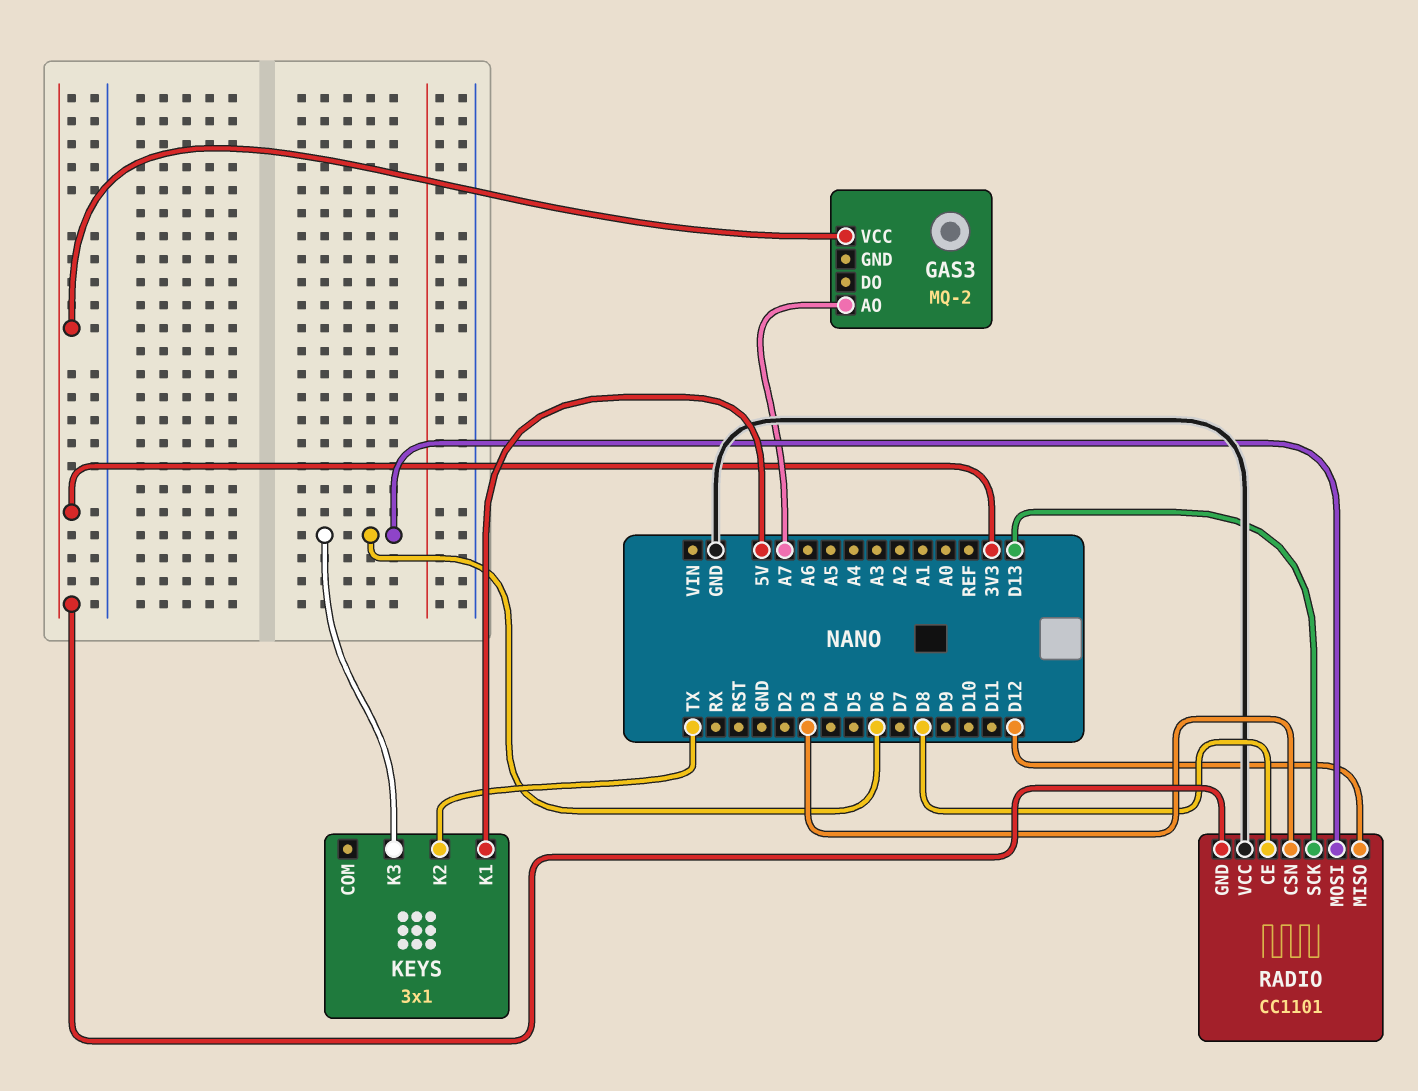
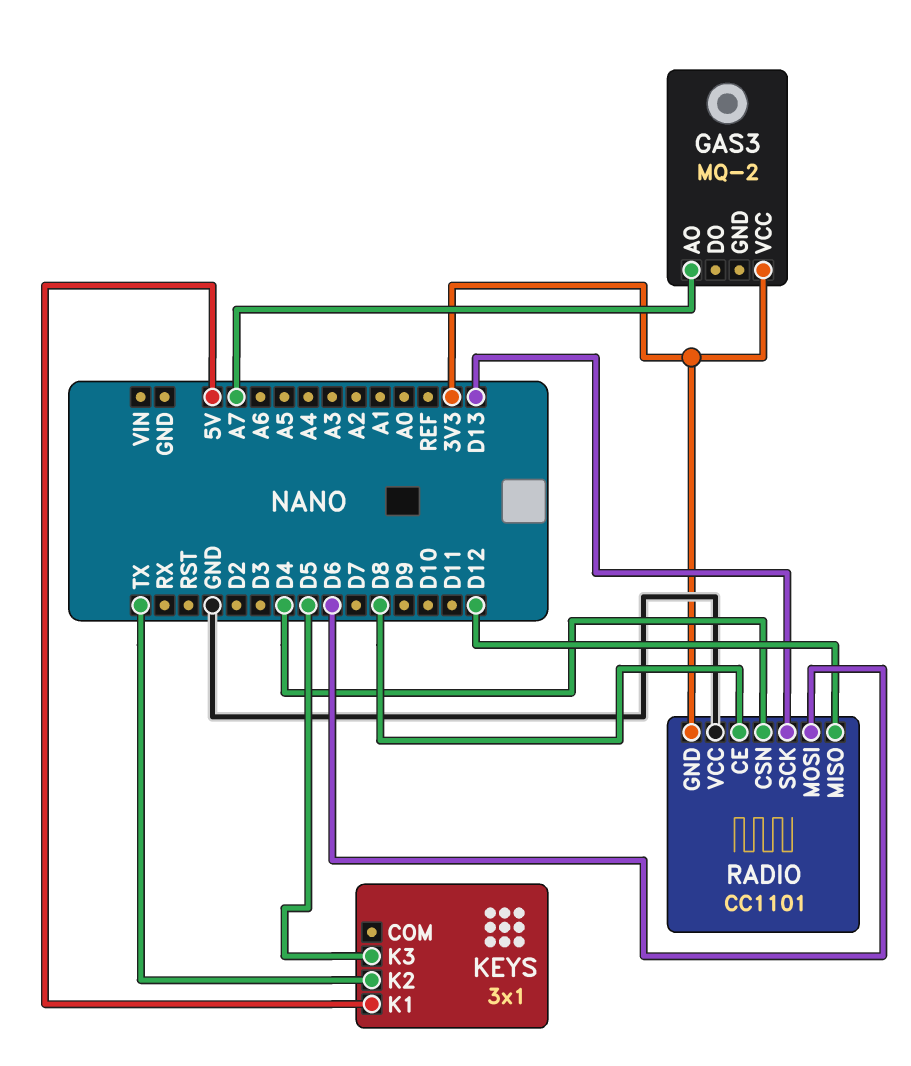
KEYS pin K3: D6 -> D5
RADIO pin CSN: D3 -> D4

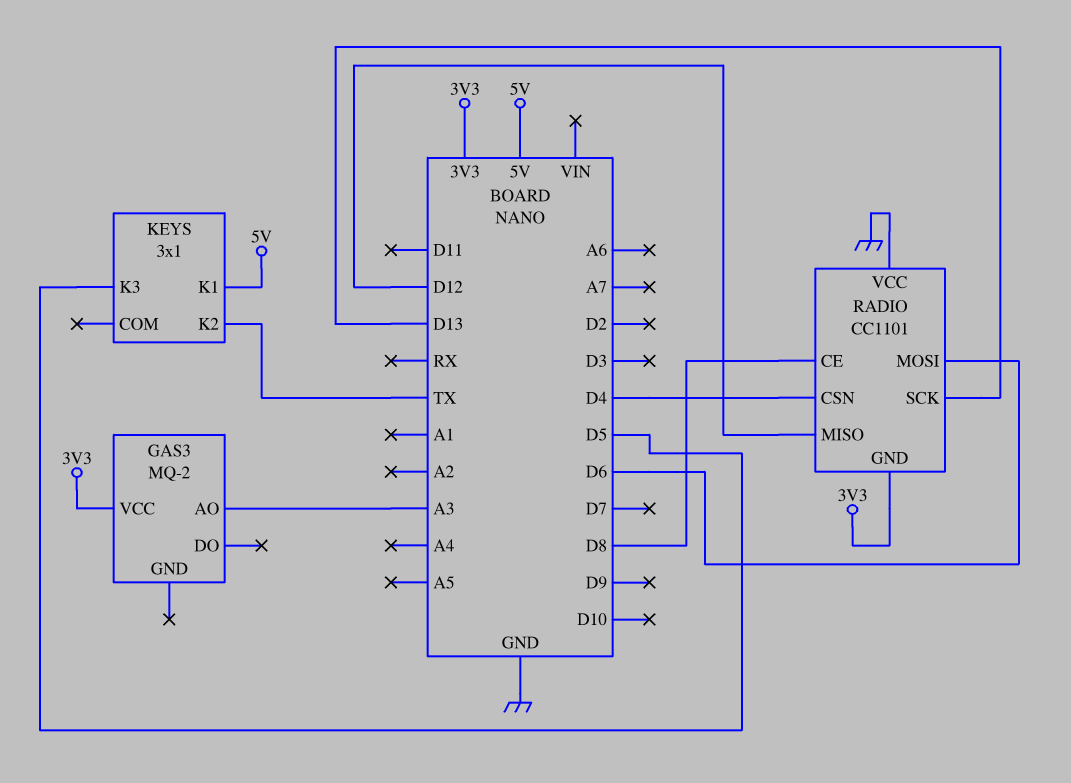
GAS3 pin AO: A7 -> A3

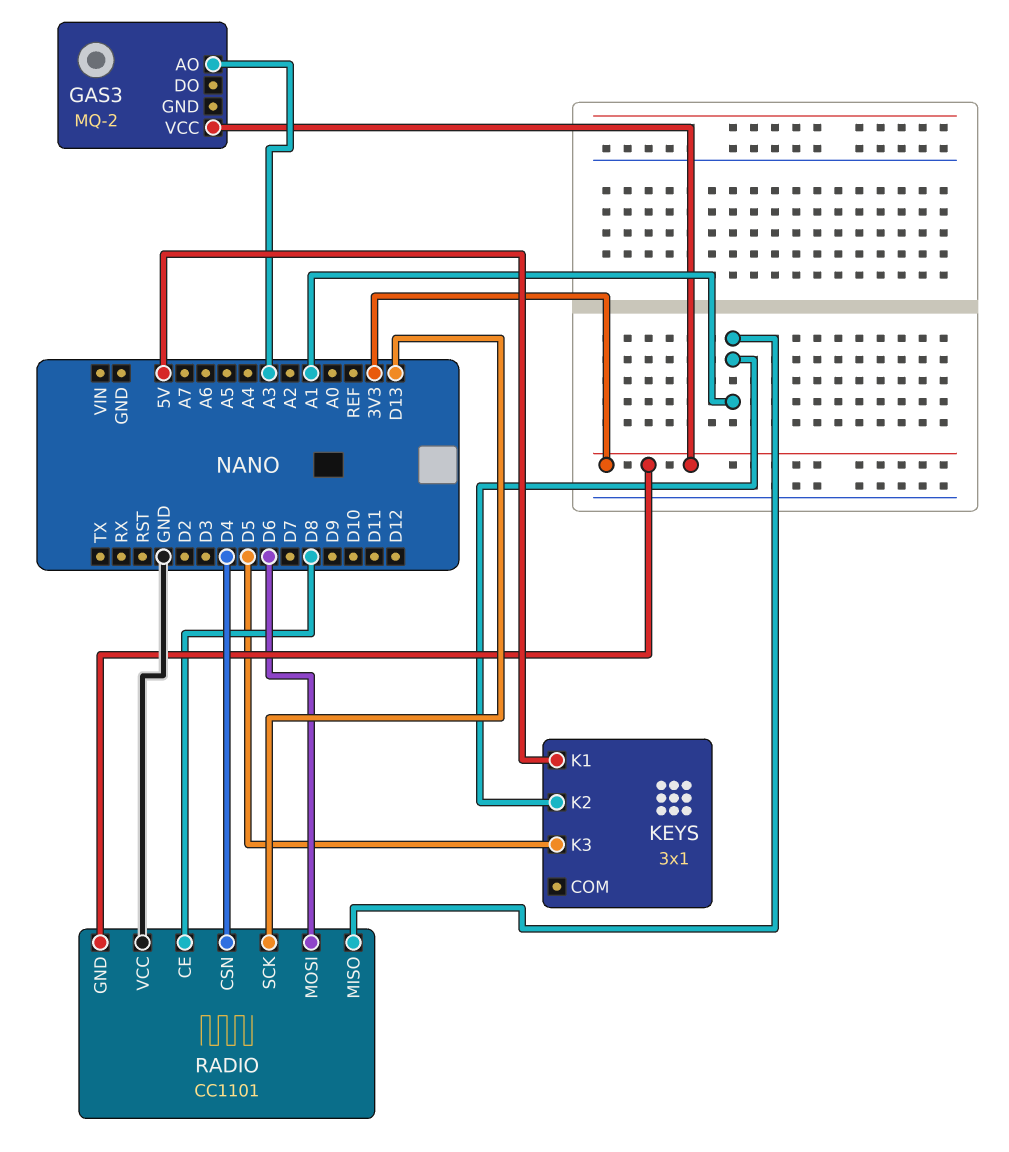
KEYS pin K2: TX -> A1
RADIO pin MISO: D12 -> A1

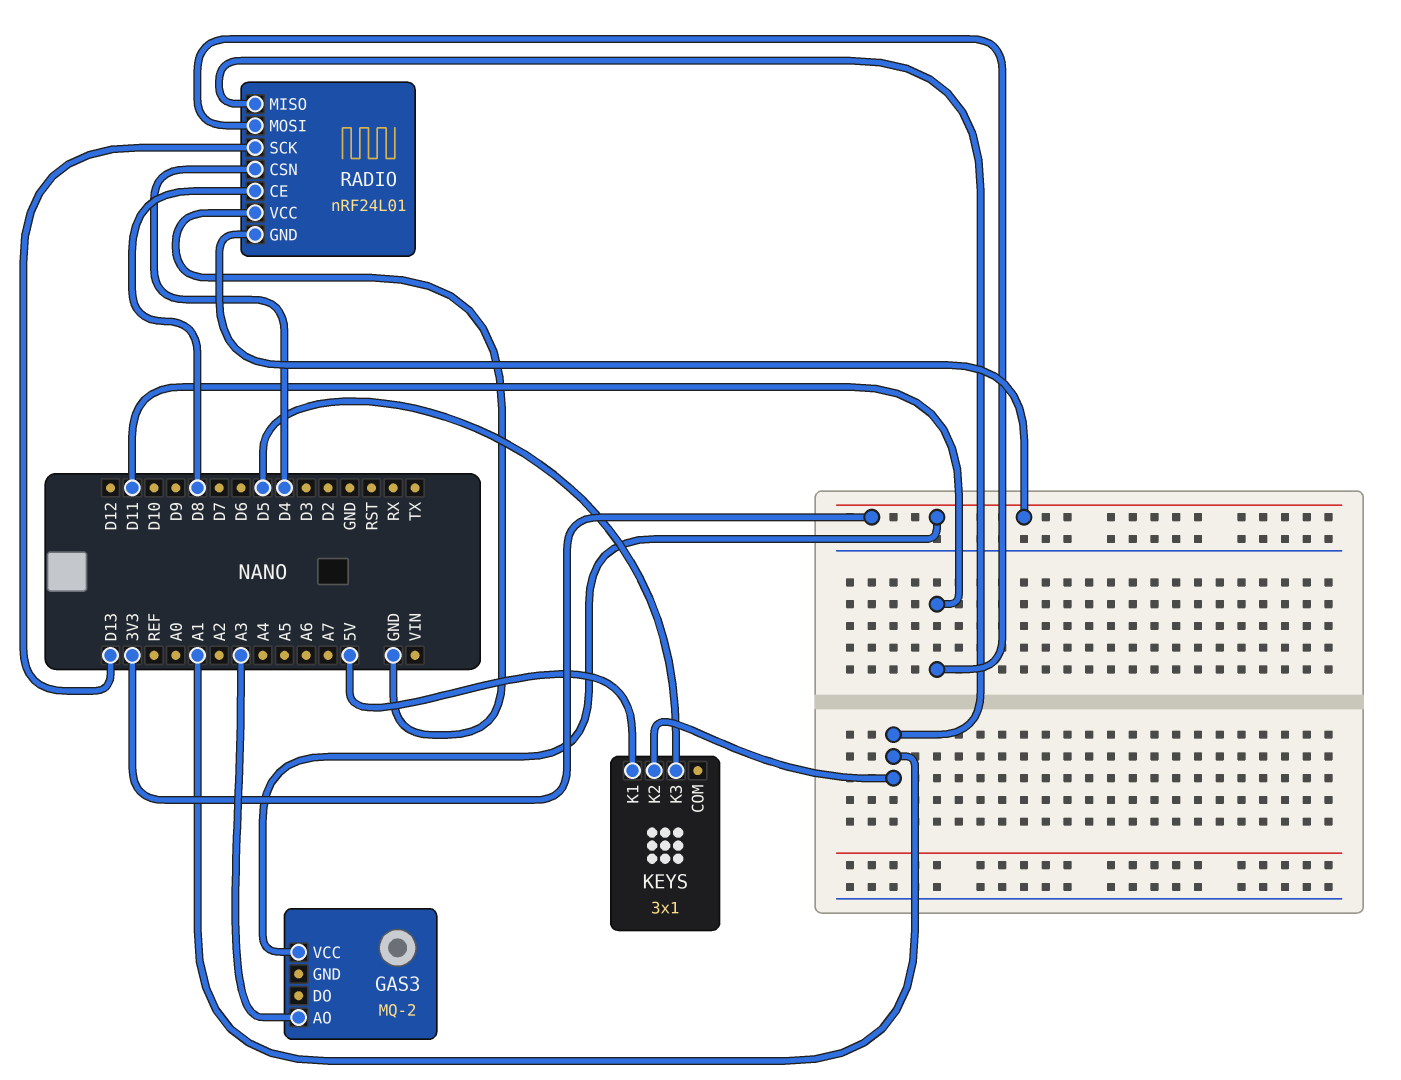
RADIO: CC1101 -> nRF24L01
RADIO pin MOSI: D6 -> D11

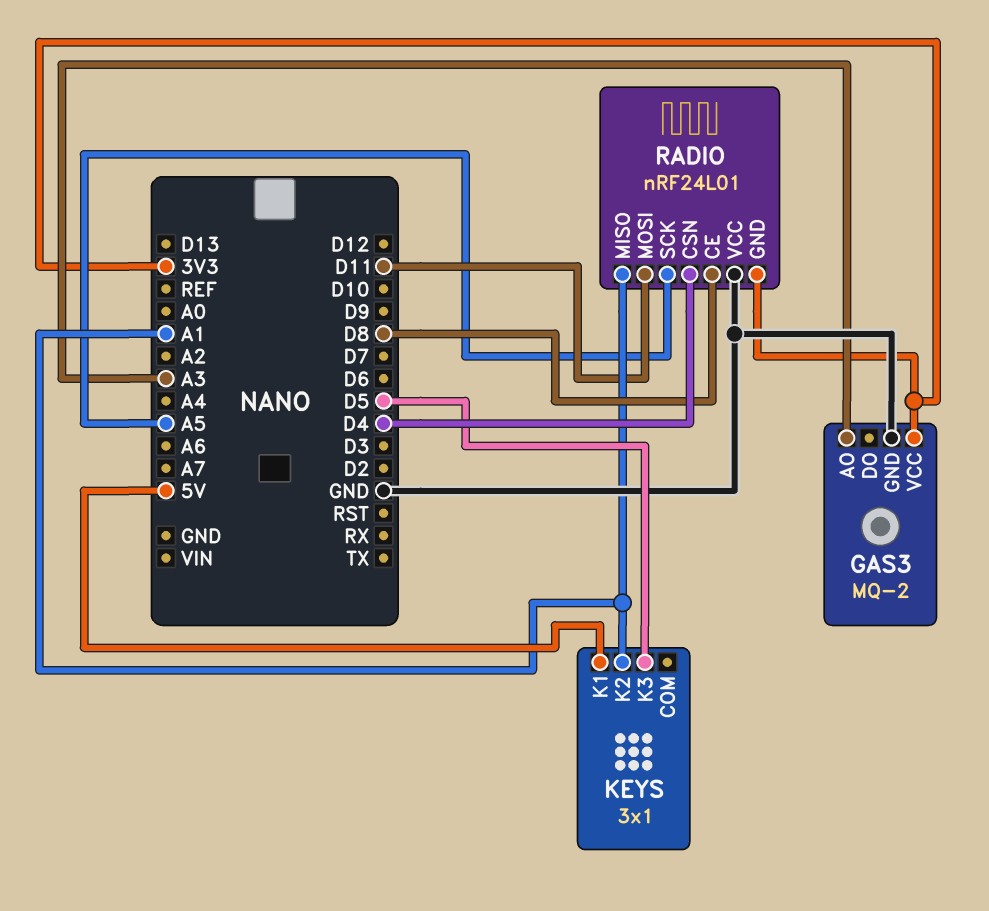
GAS3 pin GND: none -> GND
RADIO pin SCK: D13 -> A5

